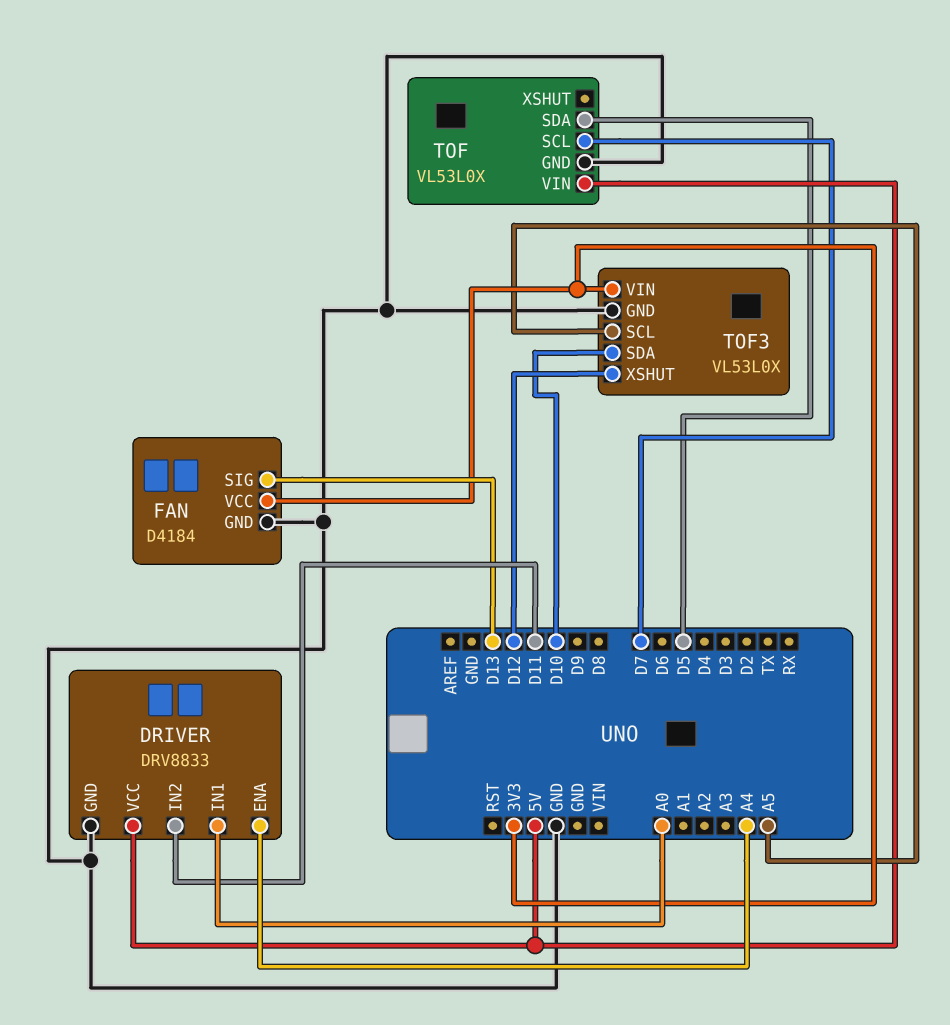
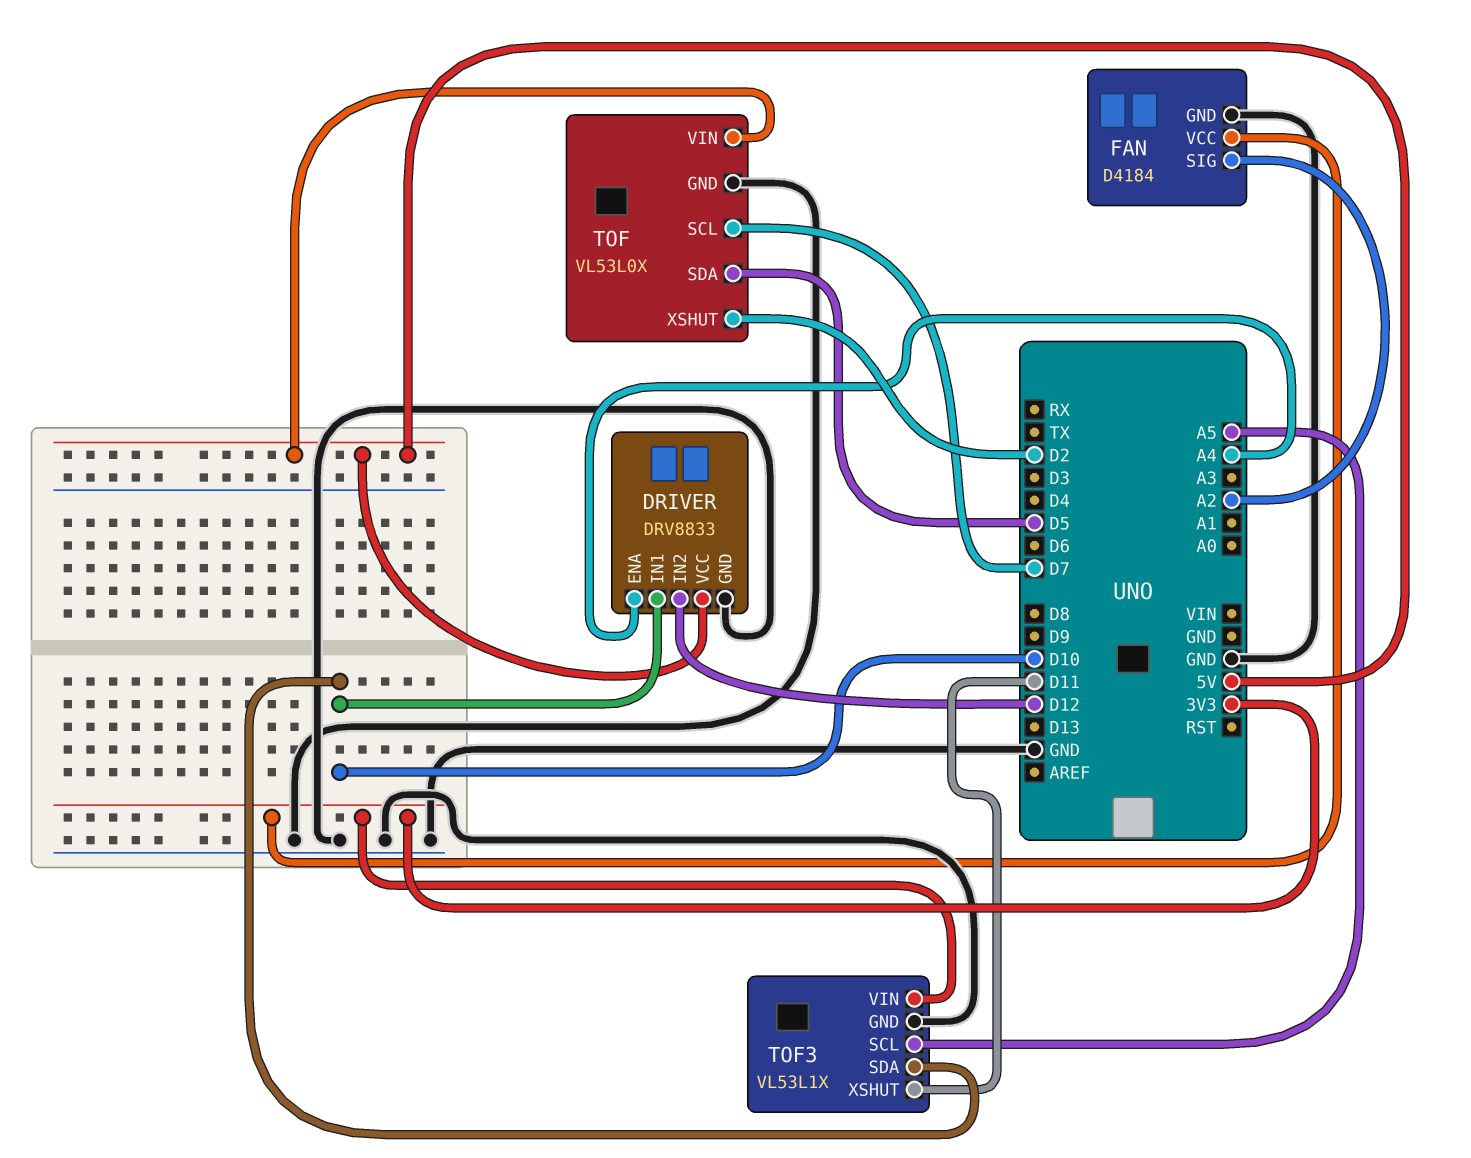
DRIVER pin IN1: A0 -> D10
DRIVER pin IN2: D11 -> D12
FAN pin SIG: D13 -> A2
TOF pin XSHUT: none -> D2
TOF3: VL53L0X -> VL53L1X
TOF3 pin XSHUT: D12 -> D11

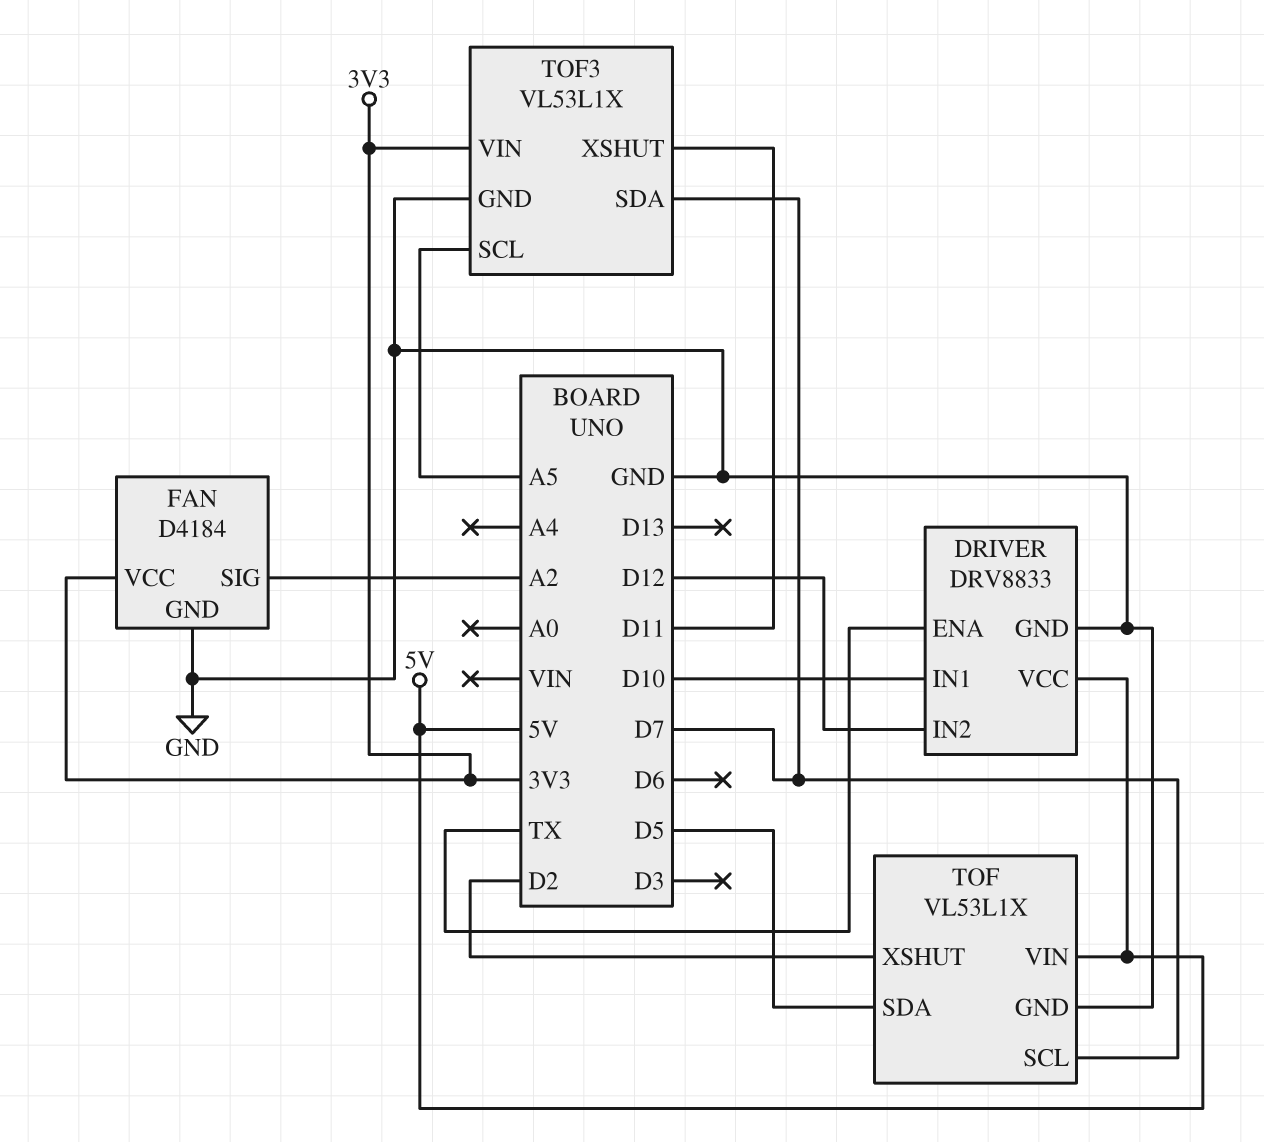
DRIVER pin ENA: A4 -> TX
TOF: VL53L0X -> VL53L1X
TOF3 pin SDA: D10 -> D7

